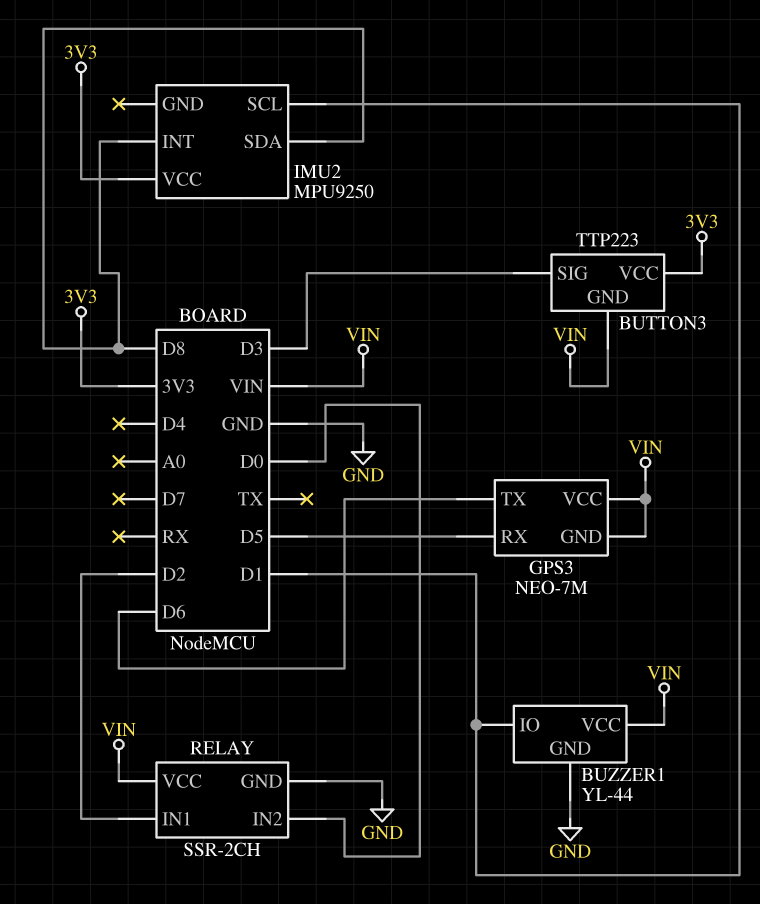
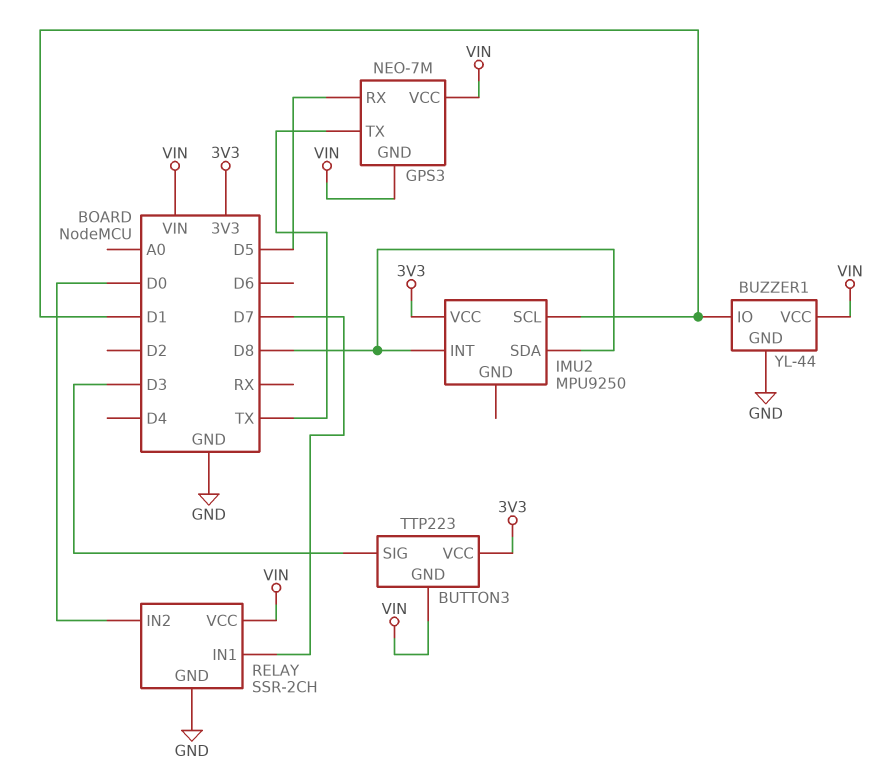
GPS3 pin TX: D6 -> TX
RELAY pin IN1: D2 -> D7

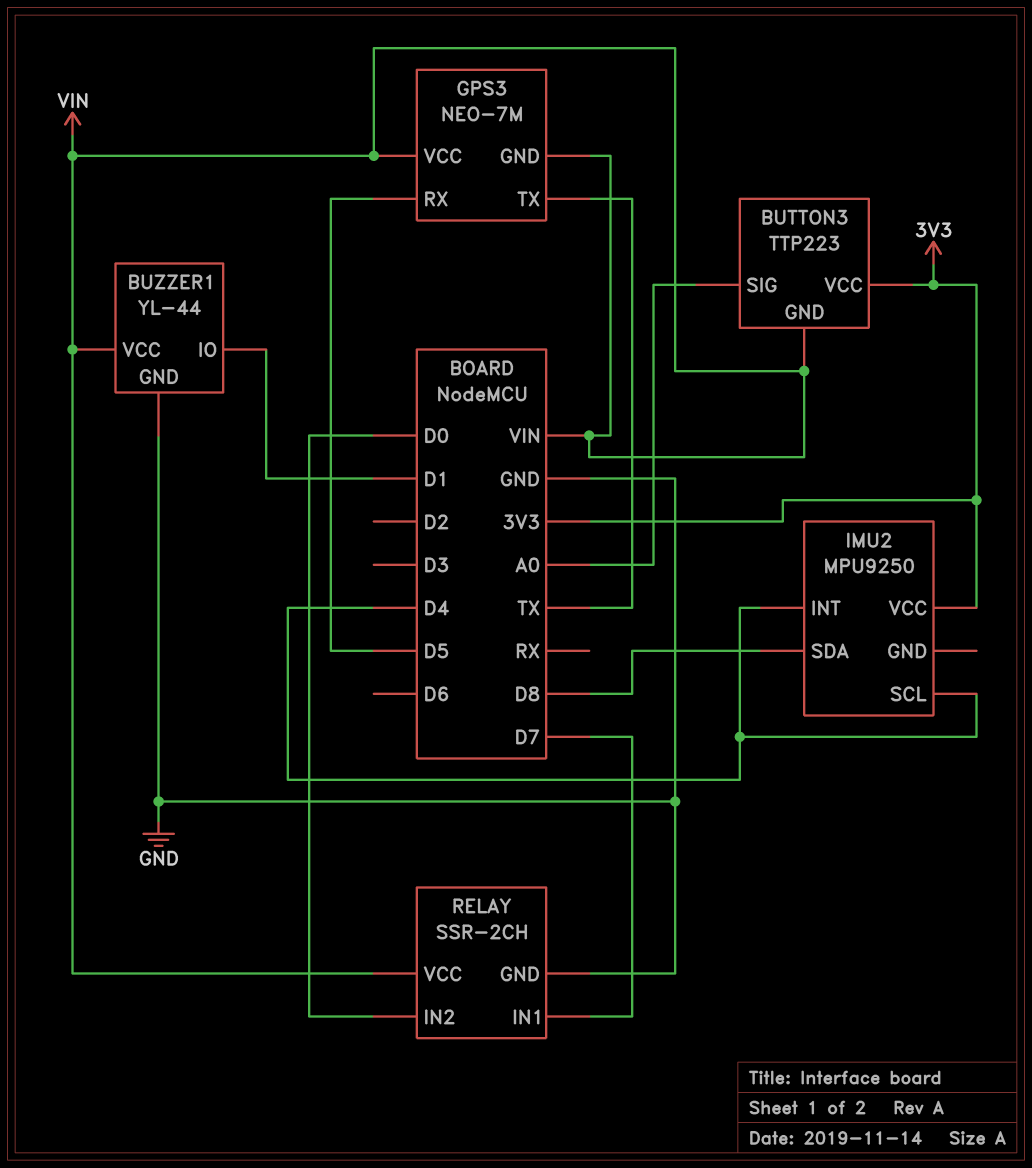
BUTTON3 pin SIG: D3 -> A0
IMU2 pin INT: D8 -> D4
IMU2 pin SCL: D1 -> D4

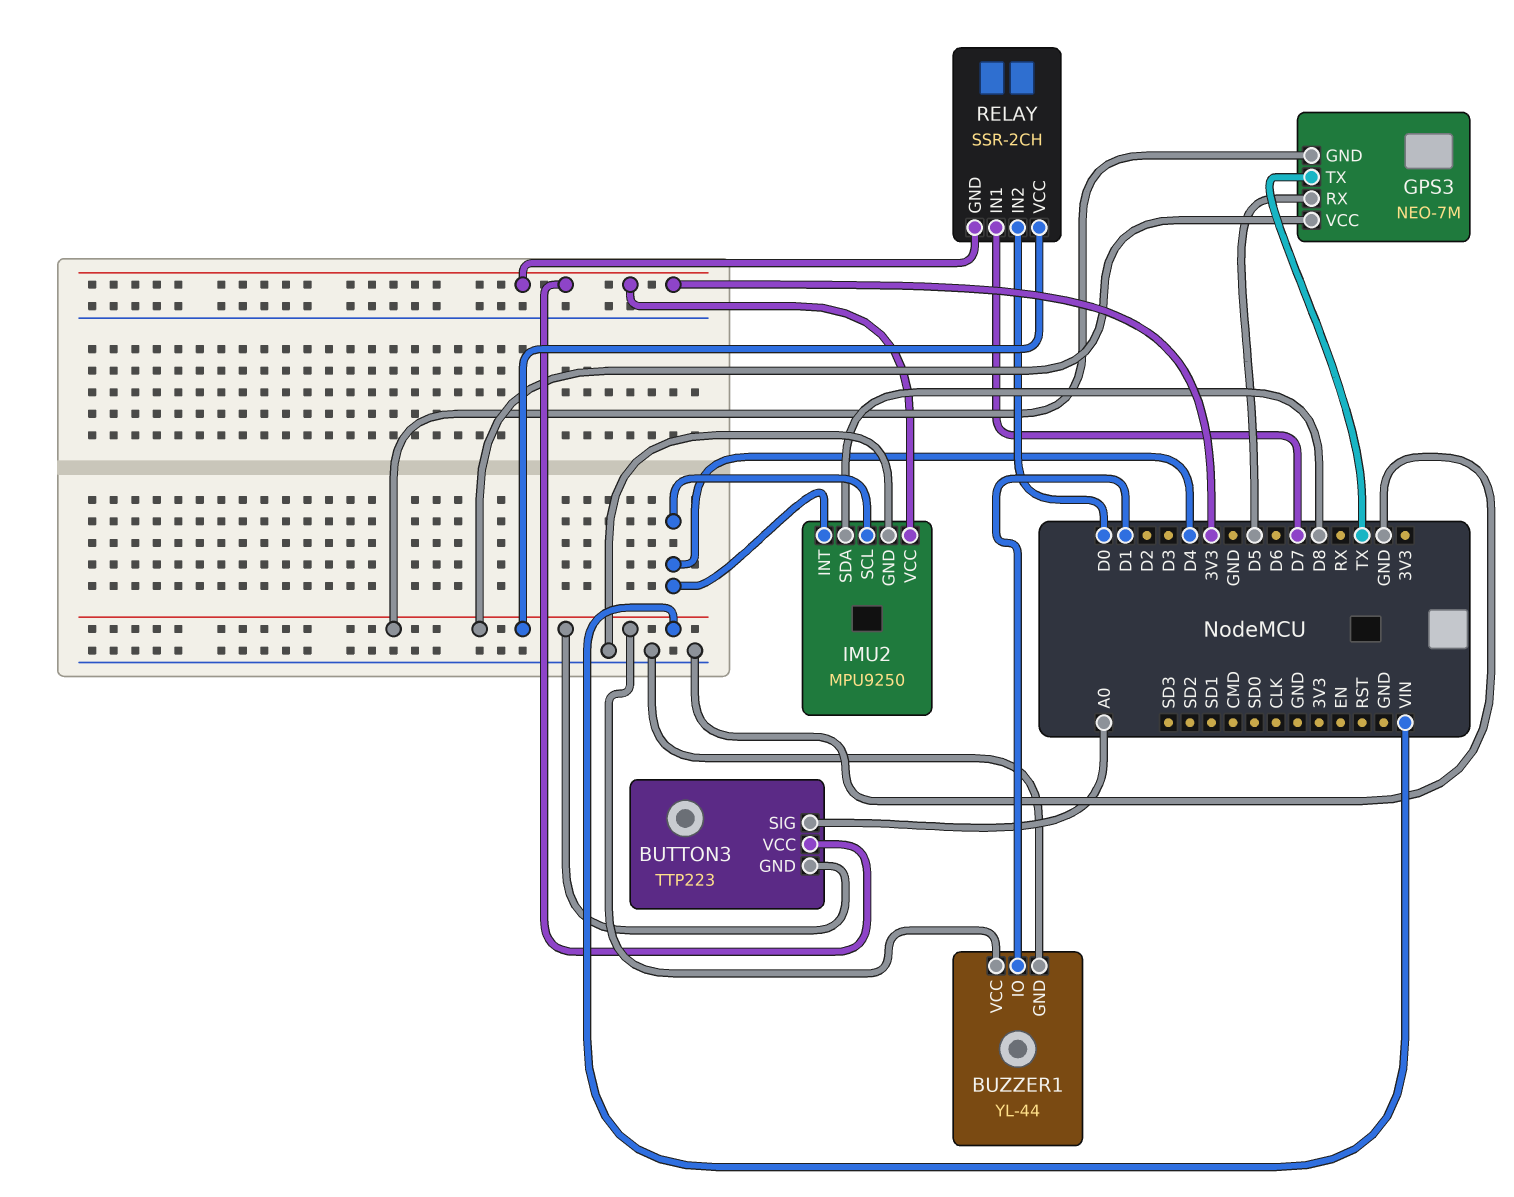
IMU2 pin GND: none -> GND
RELAY pin GND: GND -> 3V3

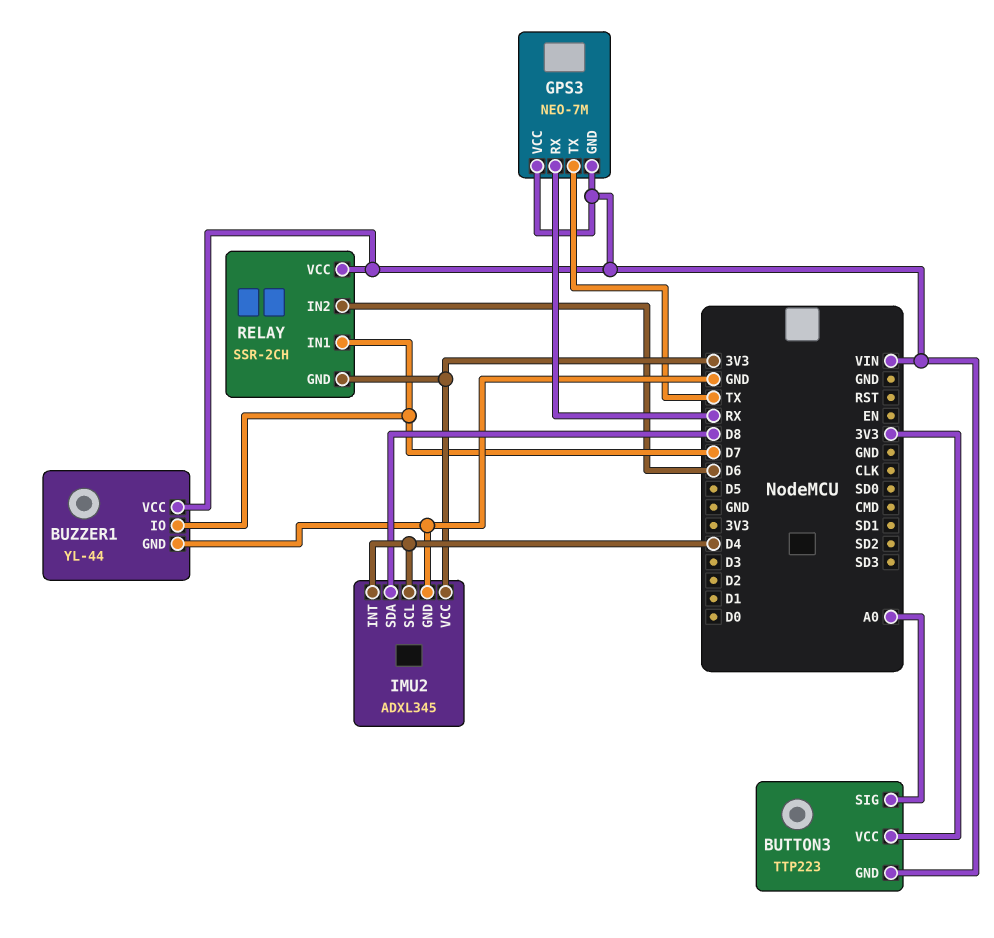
BUZZER1 pin IO: D1 -> D7
GPS3 pin RX: D5 -> RX
IMU2: MPU9250 -> ADXL345
RELAY pin IN2: D0 -> D6

